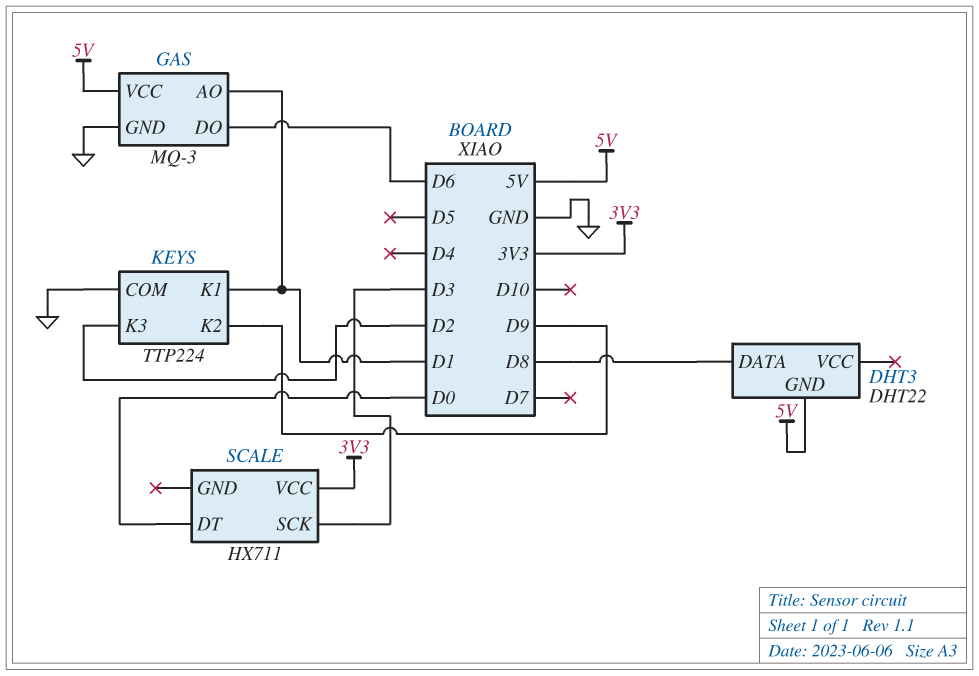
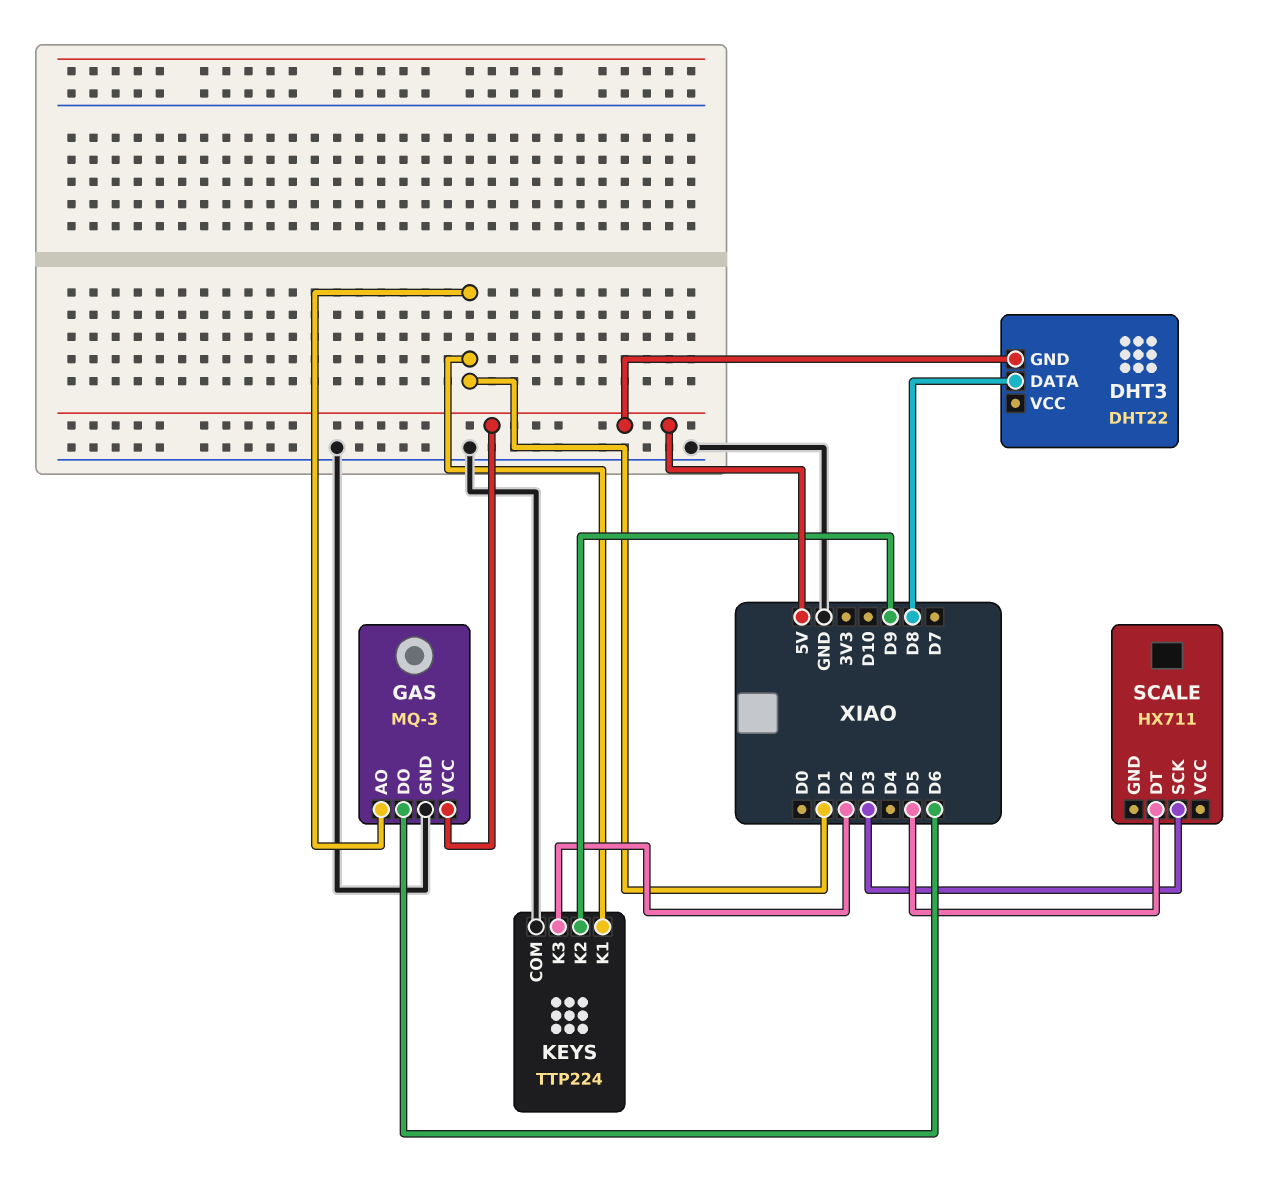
SCALE pin DT: D0 -> D5
SCALE pin VCC: 3V3 -> none

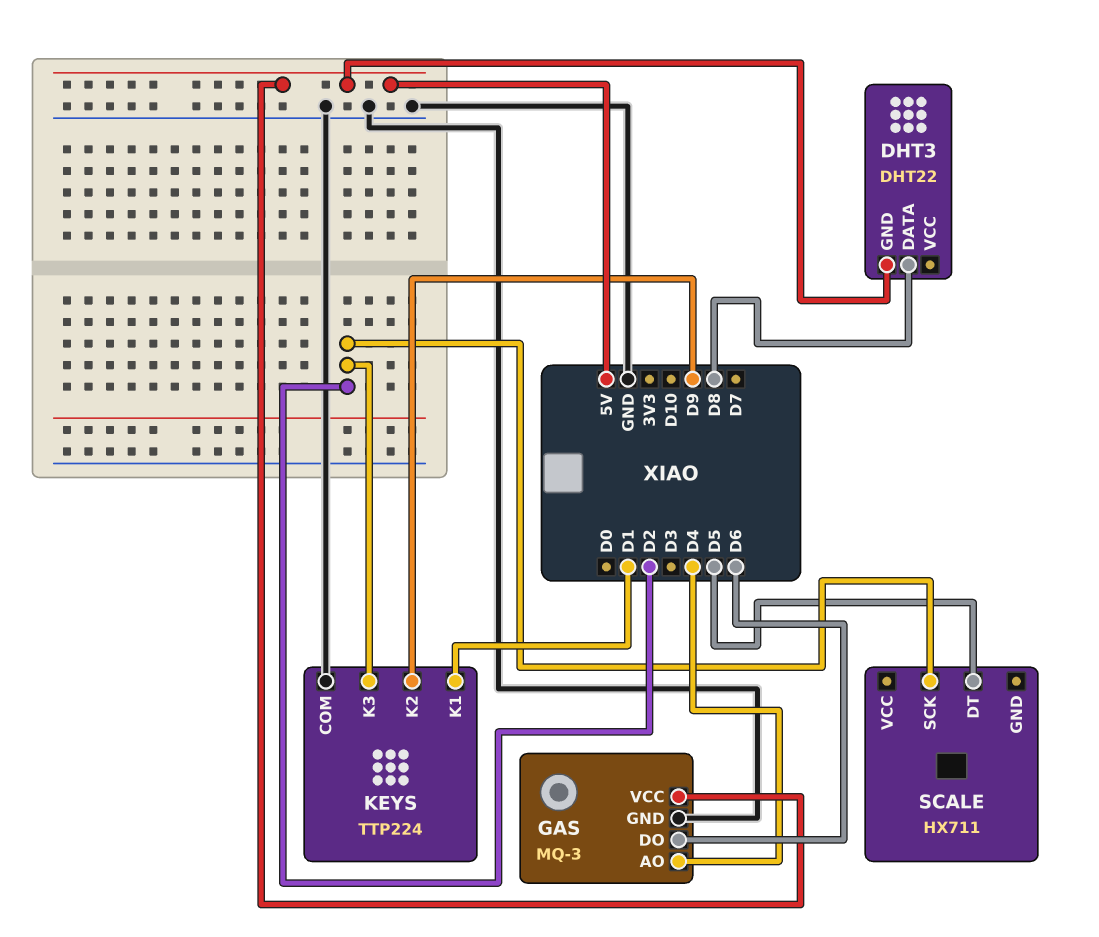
GAS pin AO: D1 -> D4
SCALE pin SCK: D3 -> D2

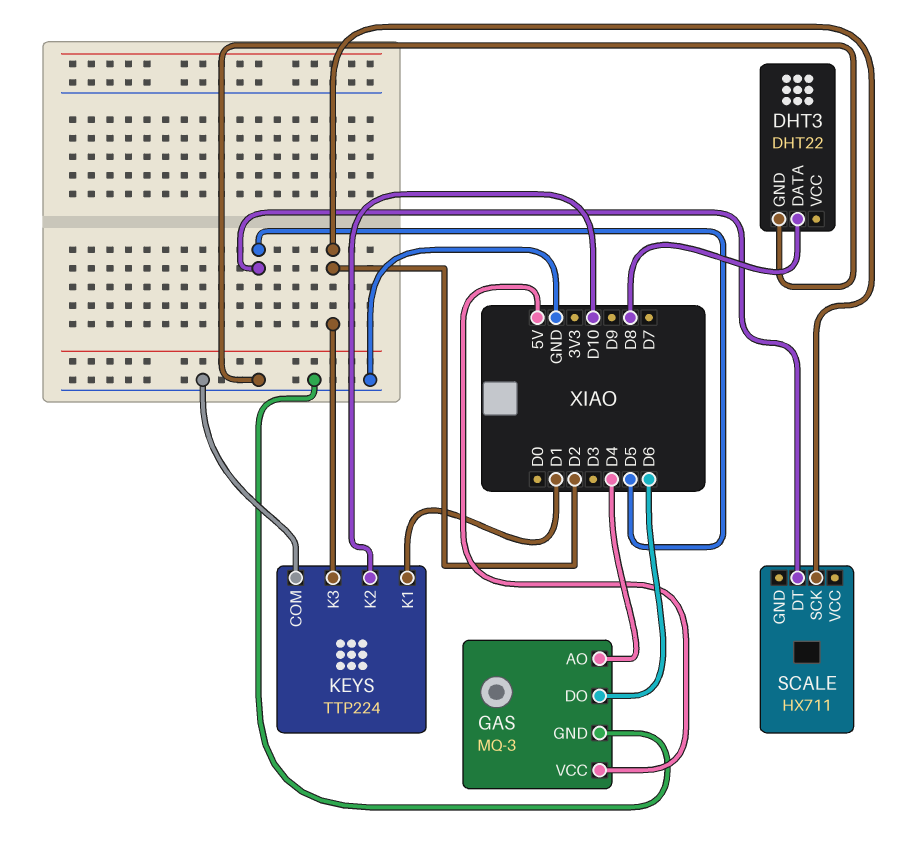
DHT3 pin GND: 5V -> GND
KEYS pin K2: D9 -> D10

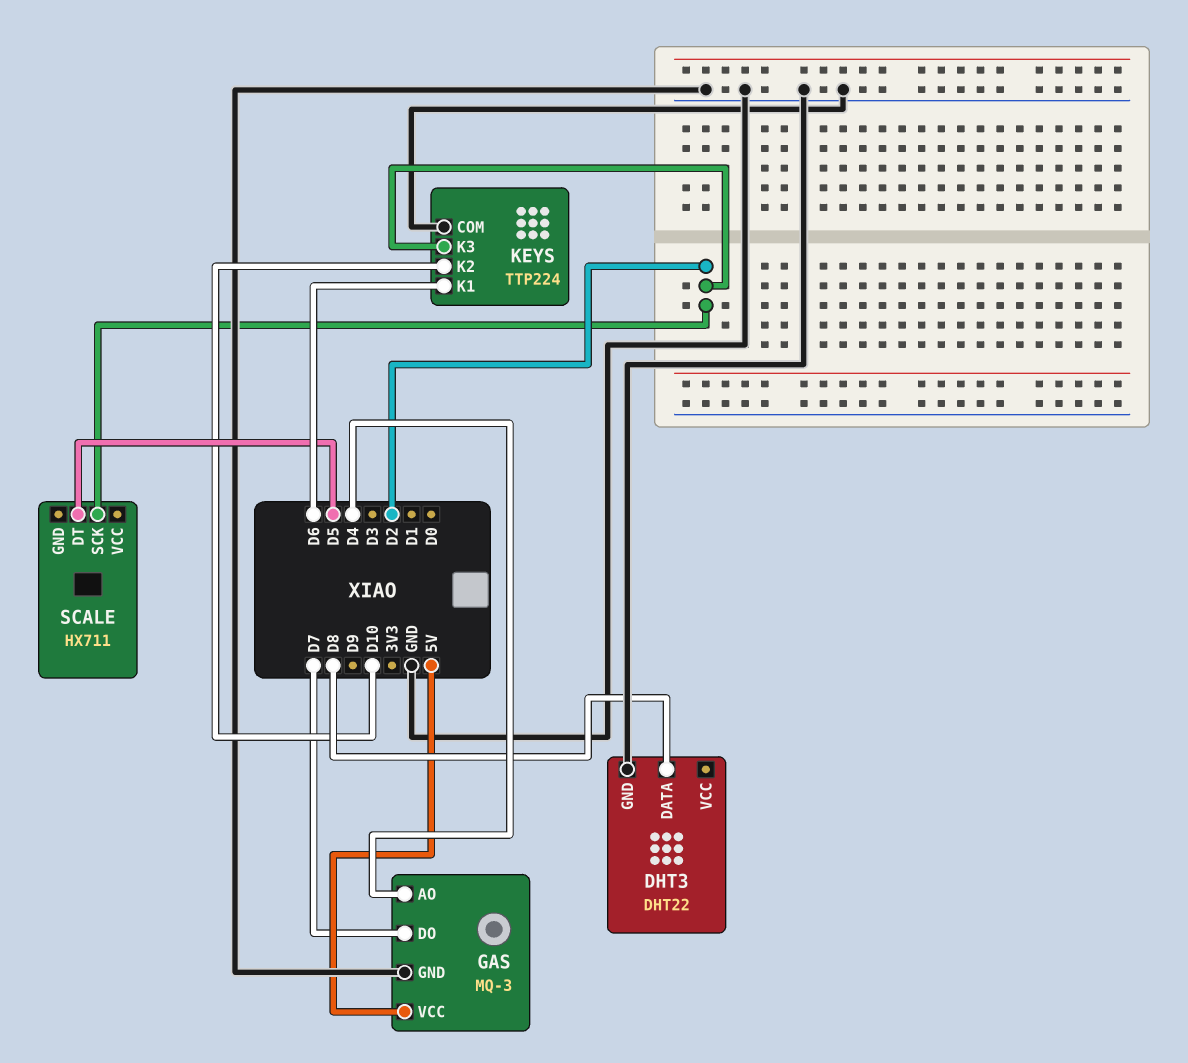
GAS pin DO: D6 -> D7
KEYS pin K1: D1 -> D6

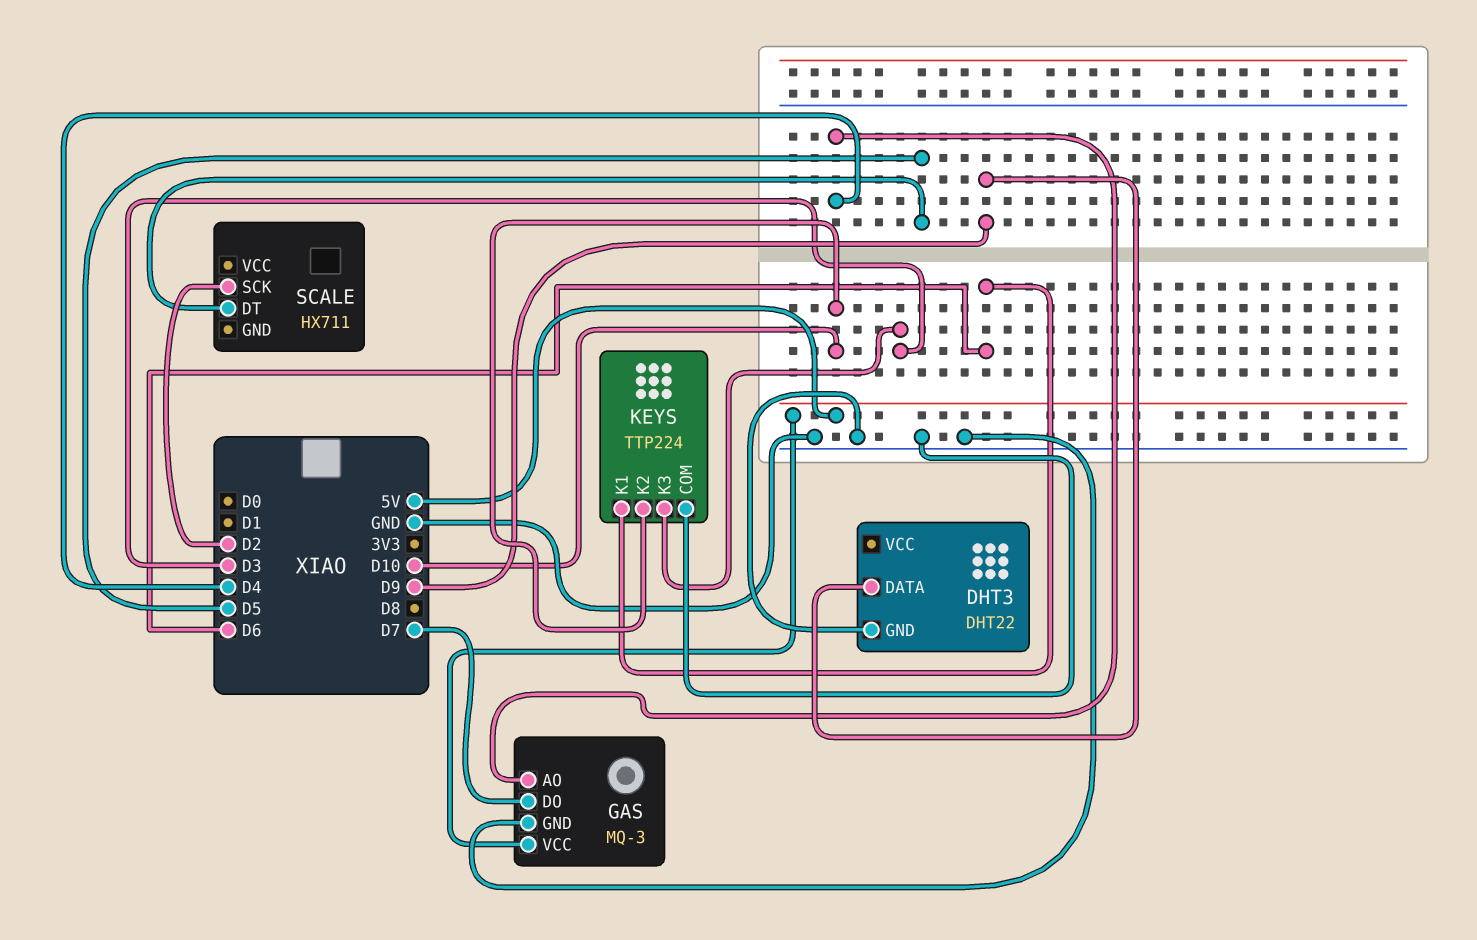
DHT3 pin DATA: D8 -> D9
KEYS pin K3: D2 -> D3

